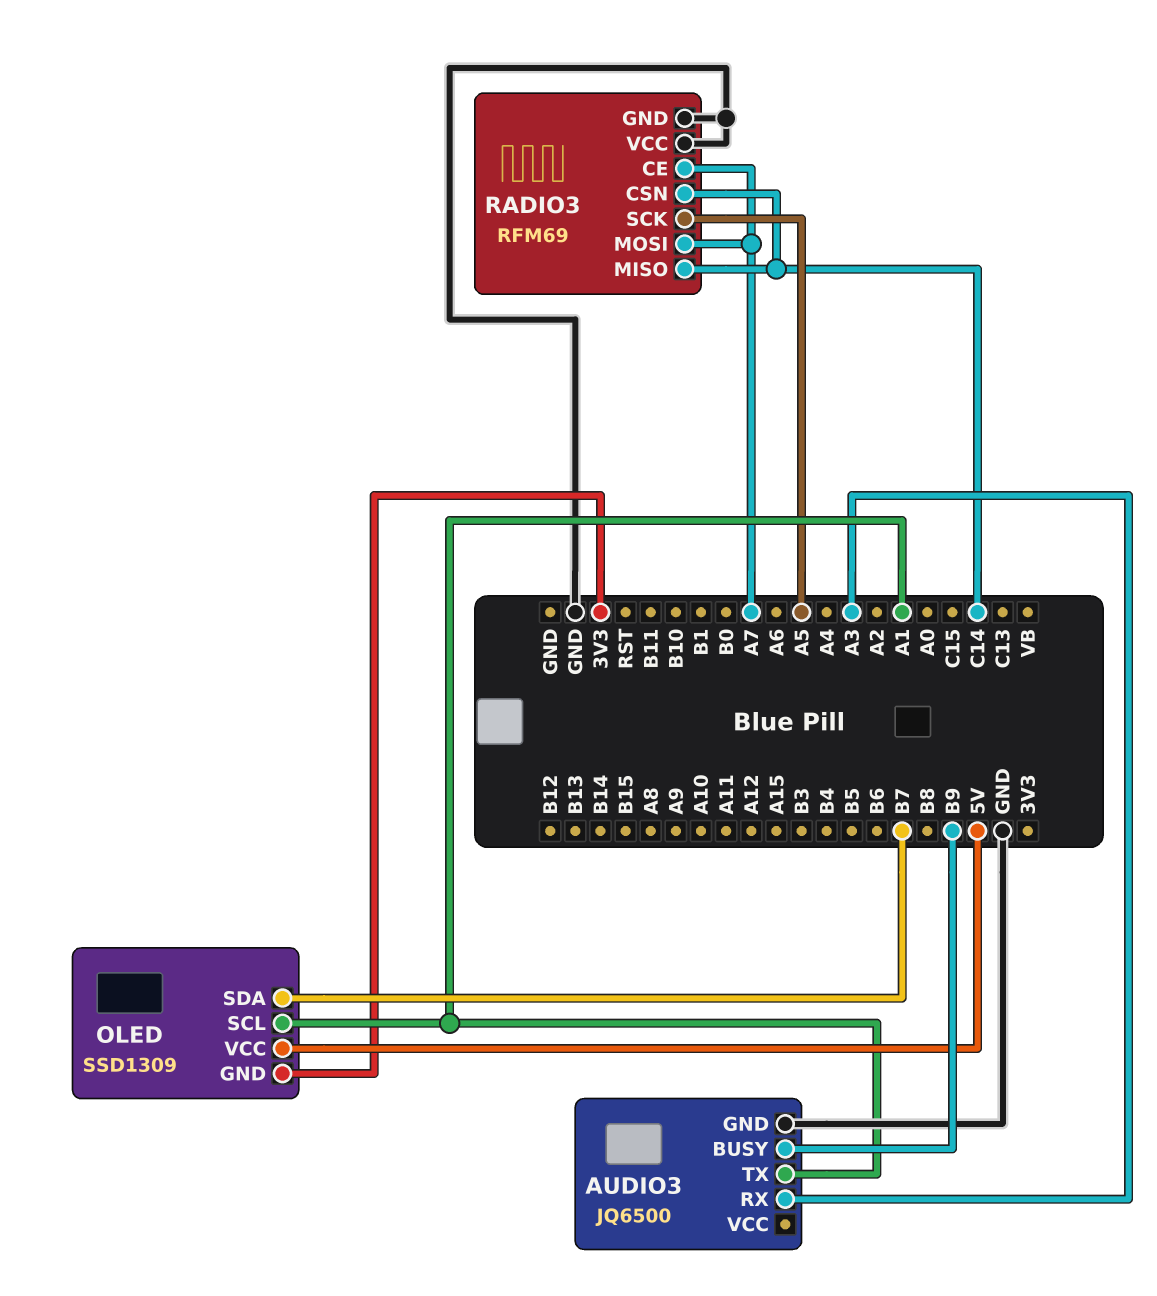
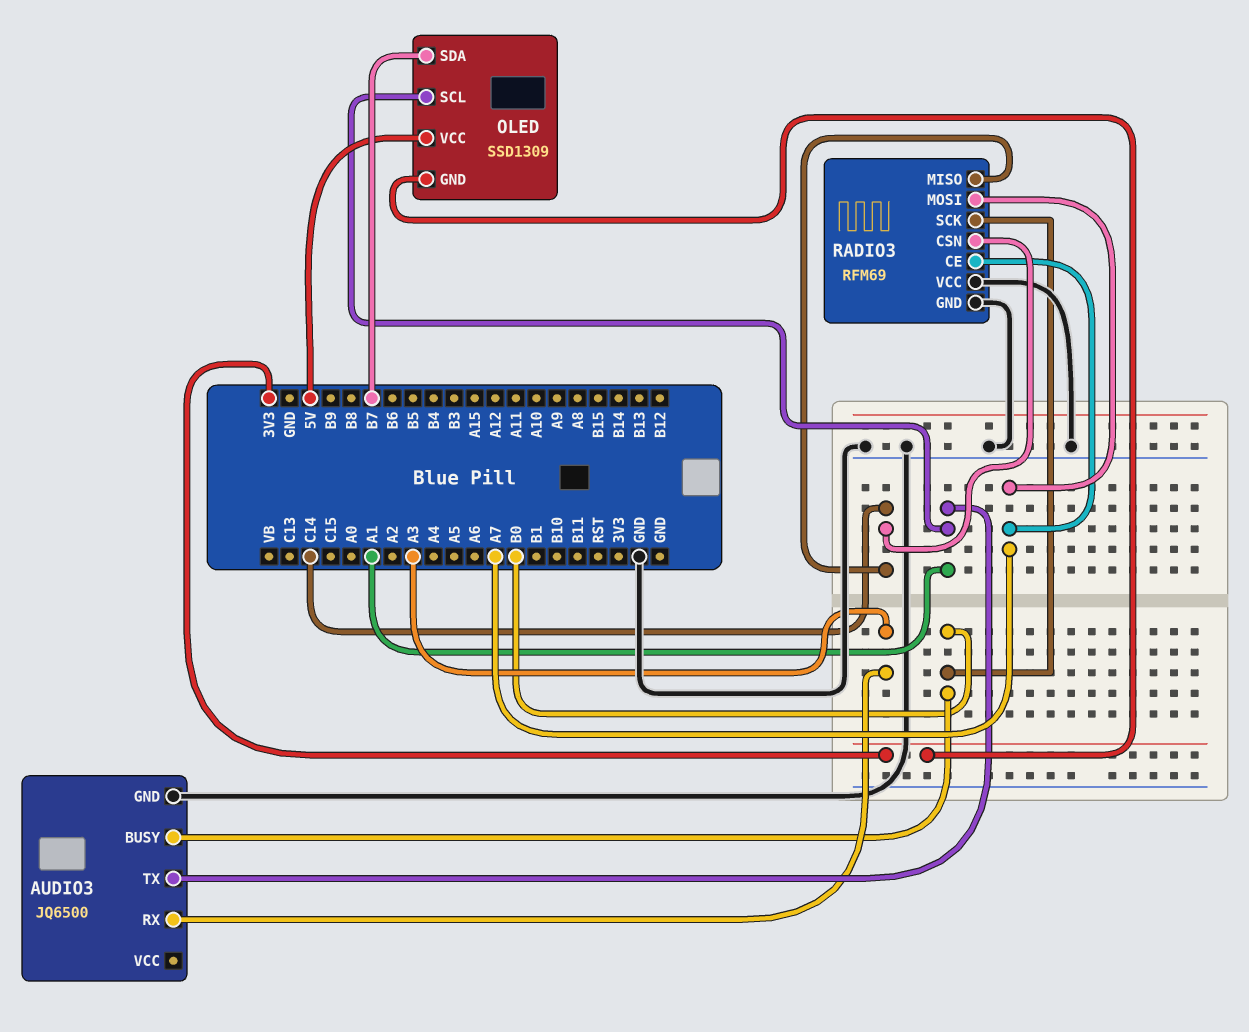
AUDIO3 pin BUSY: B9 -> B0
RADIO3 pin SCK: A5 -> B0

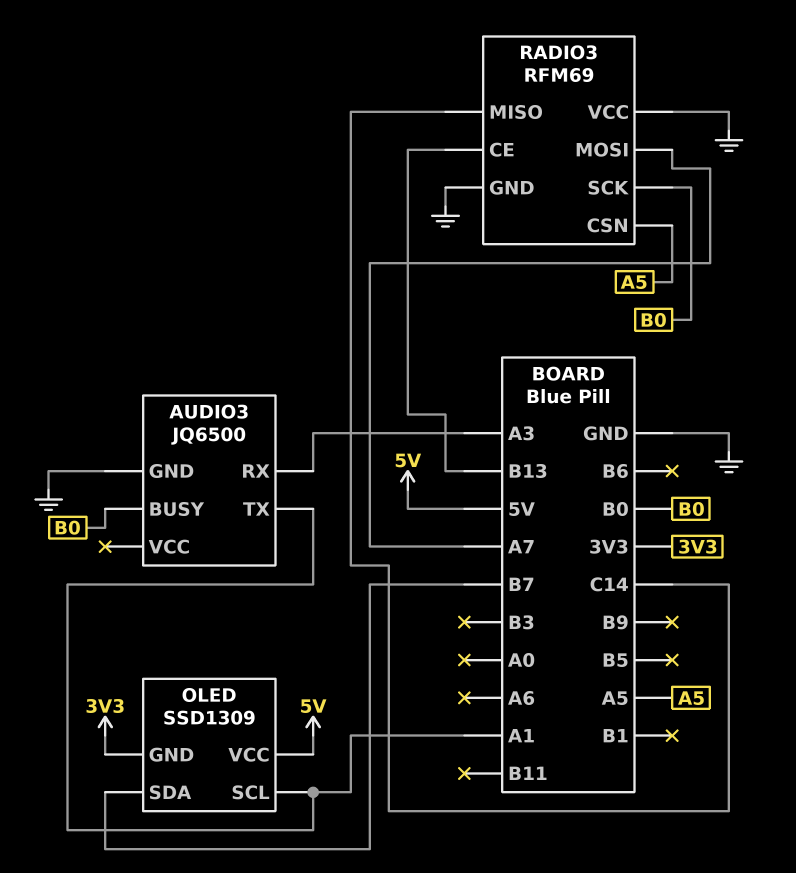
RADIO3 pin CE: A7 -> B13
RADIO3 pin CSN: C14 -> A5

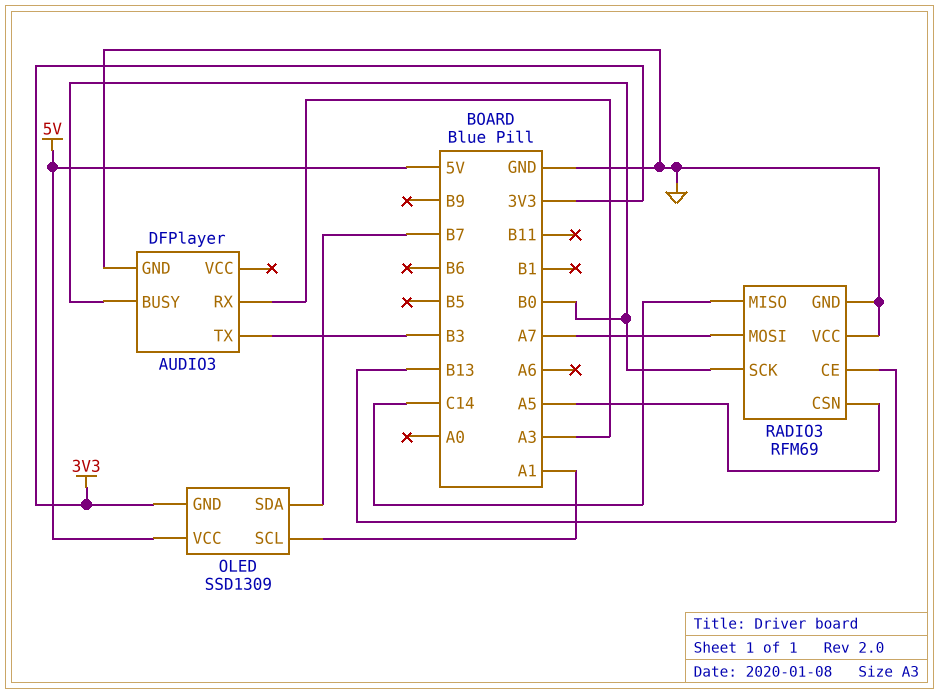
AUDIO3: JQ6500 -> DFPlayer
AUDIO3 pin TX: A1 -> B3

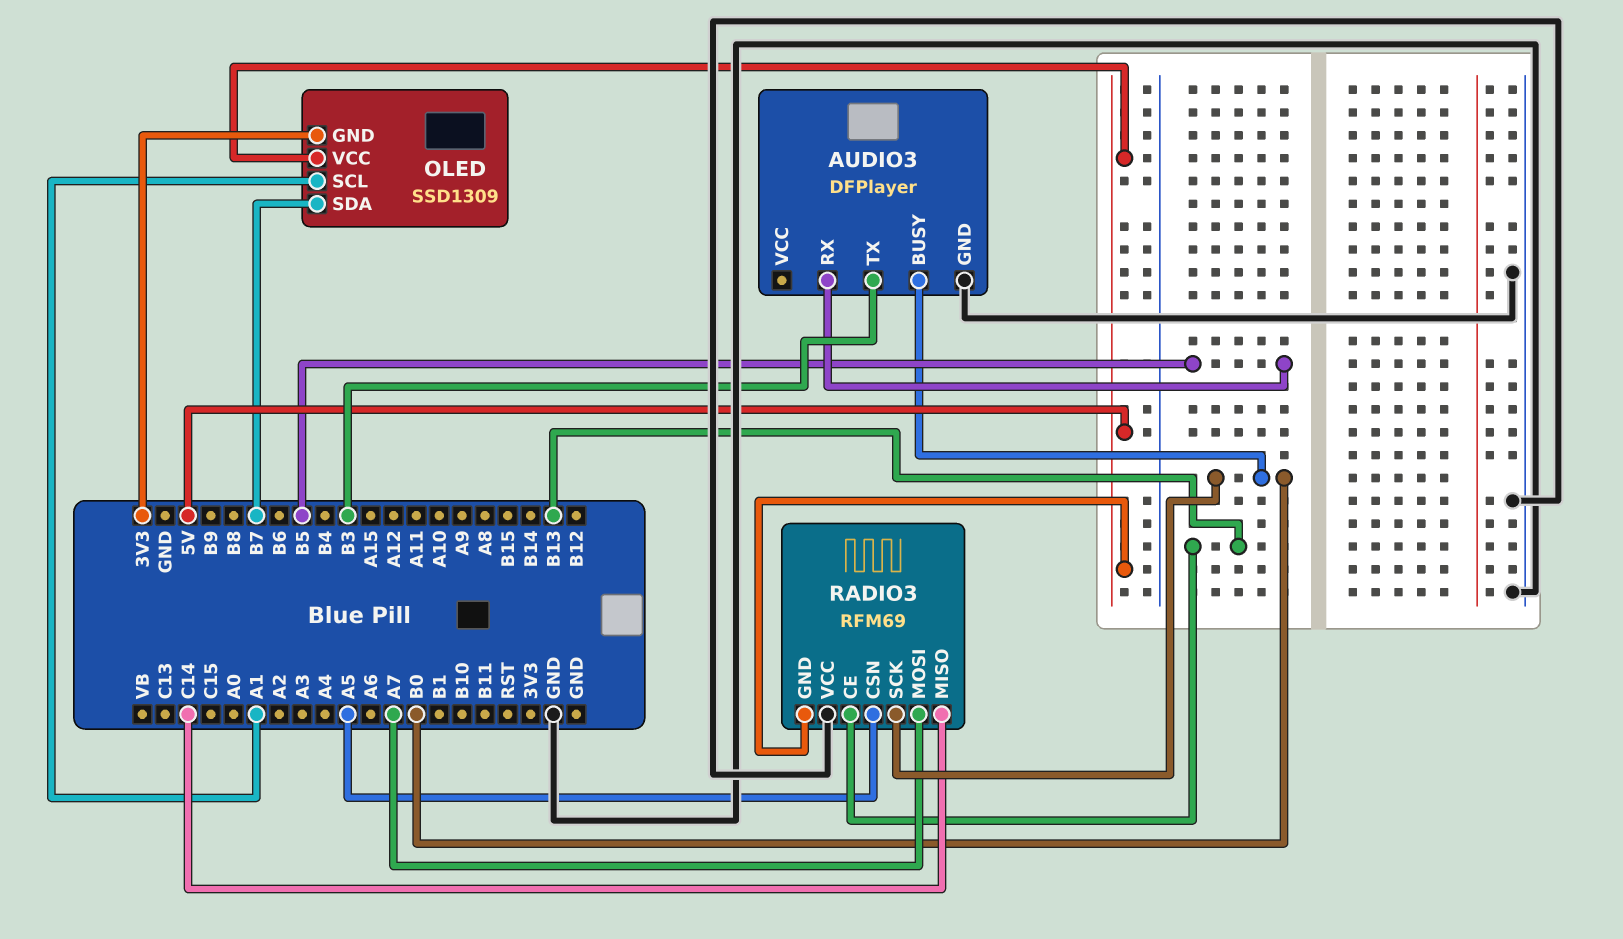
AUDIO3 pin RX: A3 -> B5
RADIO3 pin GND: GND -> 5V

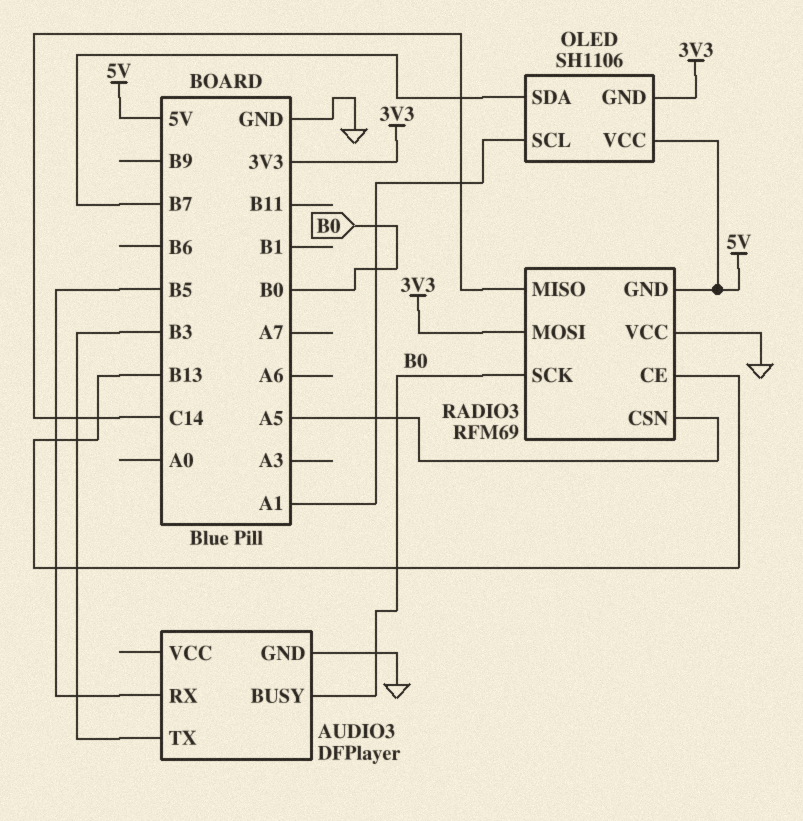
OLED: SSD1309 -> SH1106
RADIO3 pin MOSI: A7 -> 3V3

